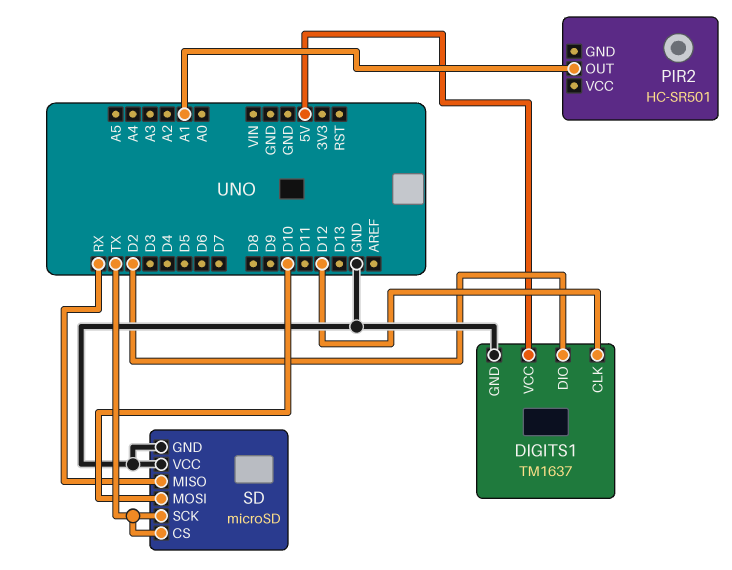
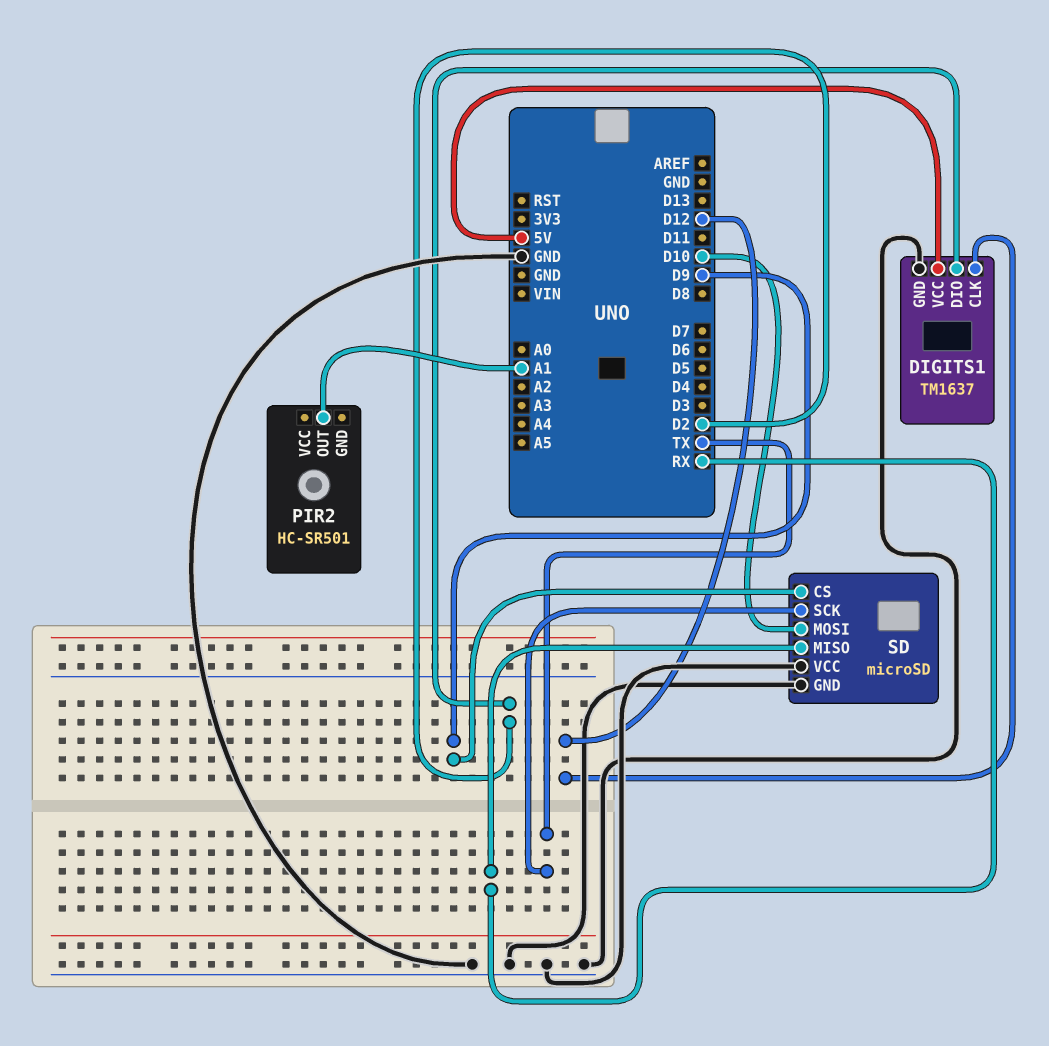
SD pin CS: TX -> D9

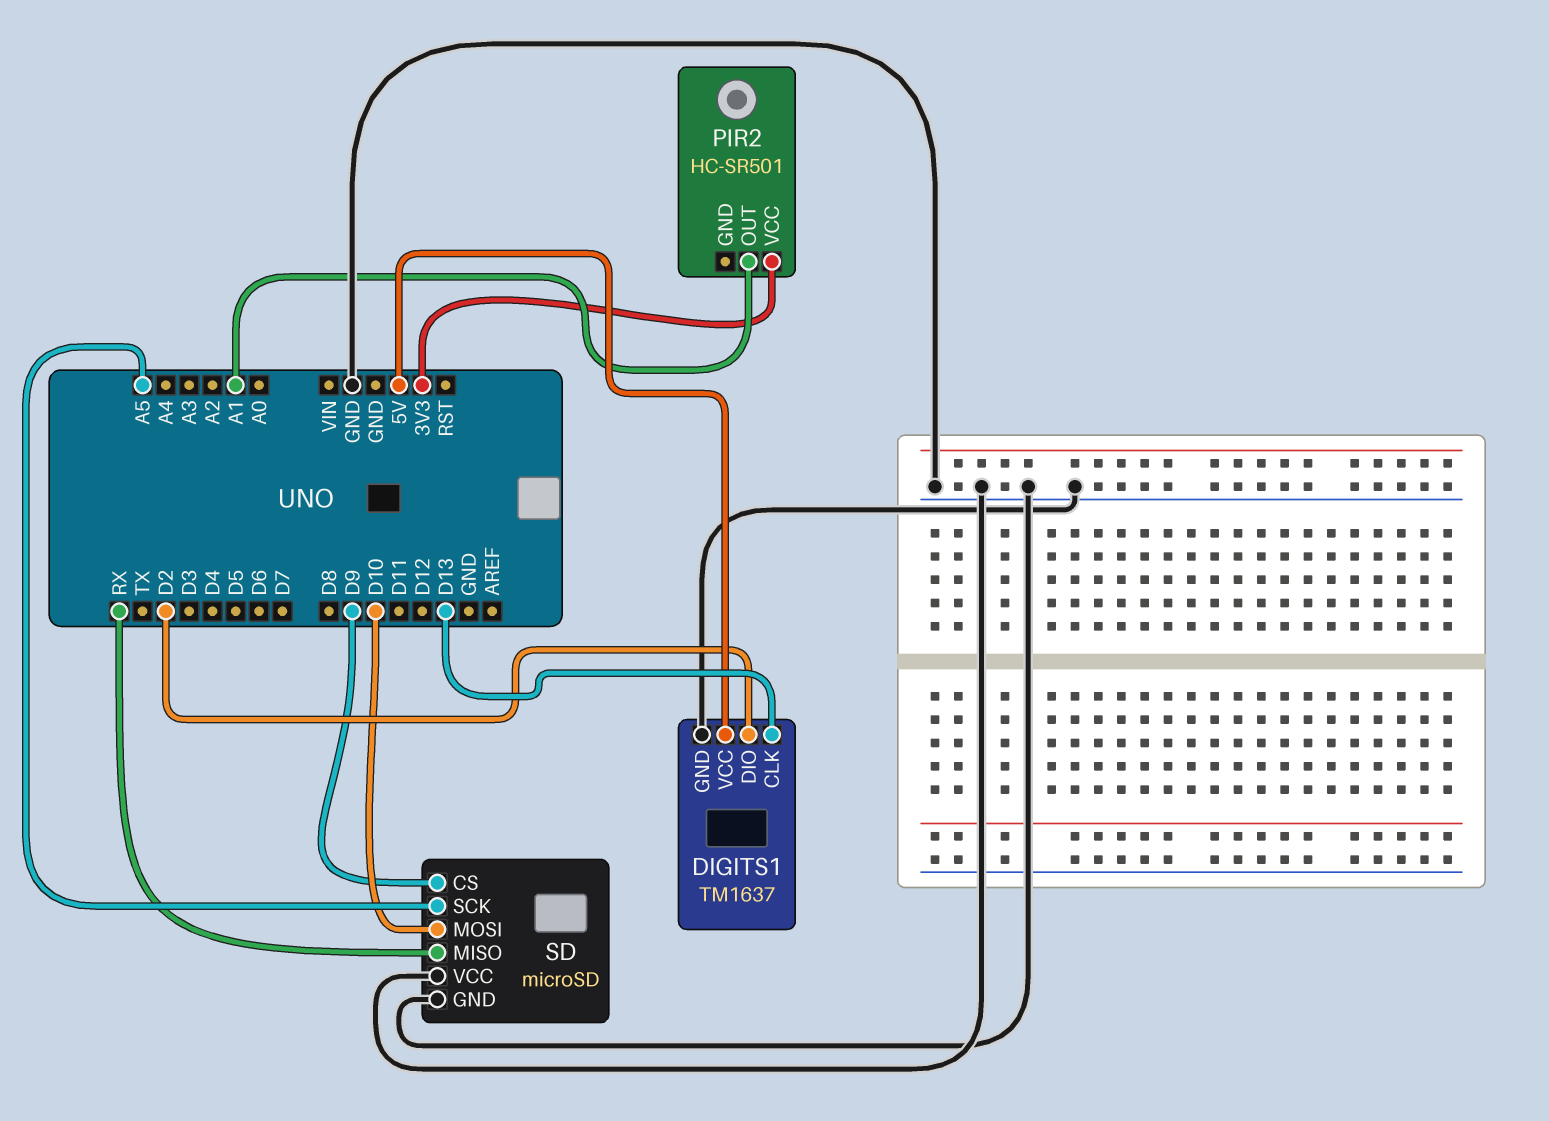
DIGITS1 pin CLK: D12 -> D13
PIR2 pin VCC: none -> 3V3
SD pin SCK: TX -> A5

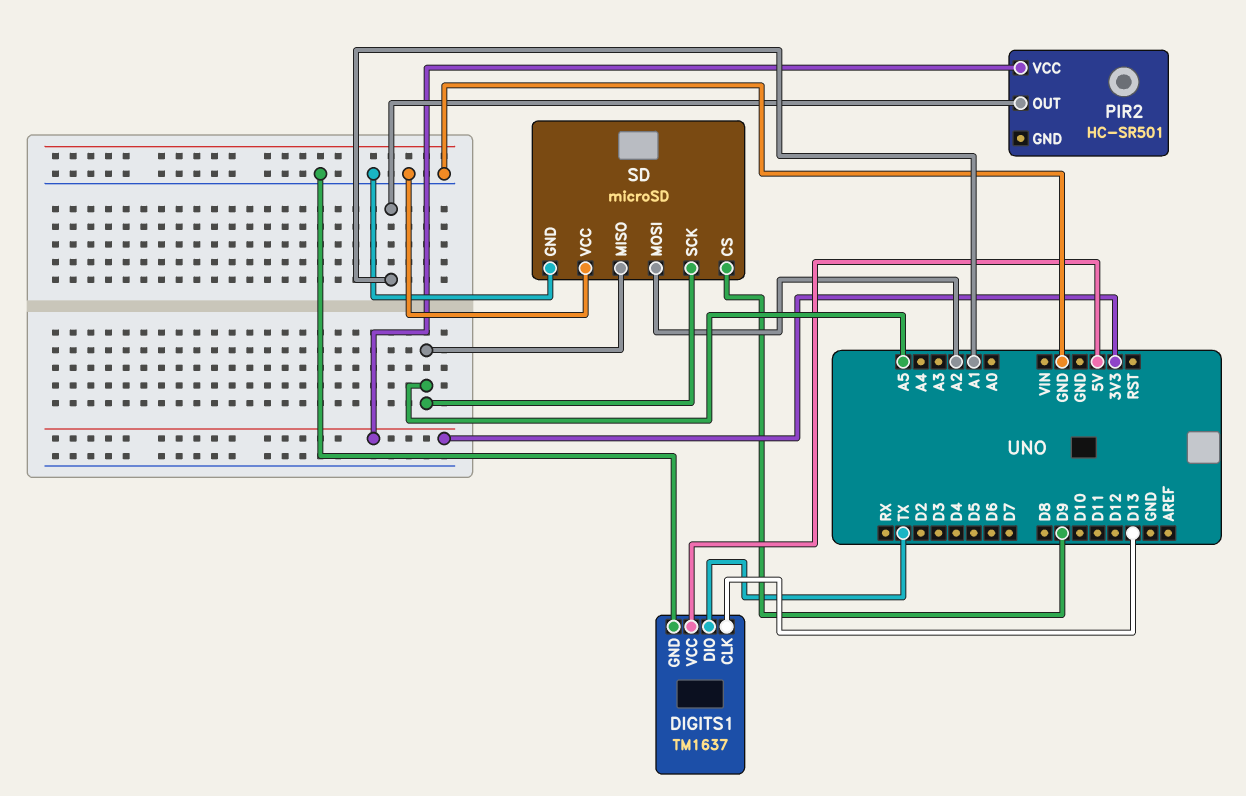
DIGITS1 pin DIO: D2 -> TX
SD pin MISO: RX -> A5
SD pin MOSI: D10 -> A2

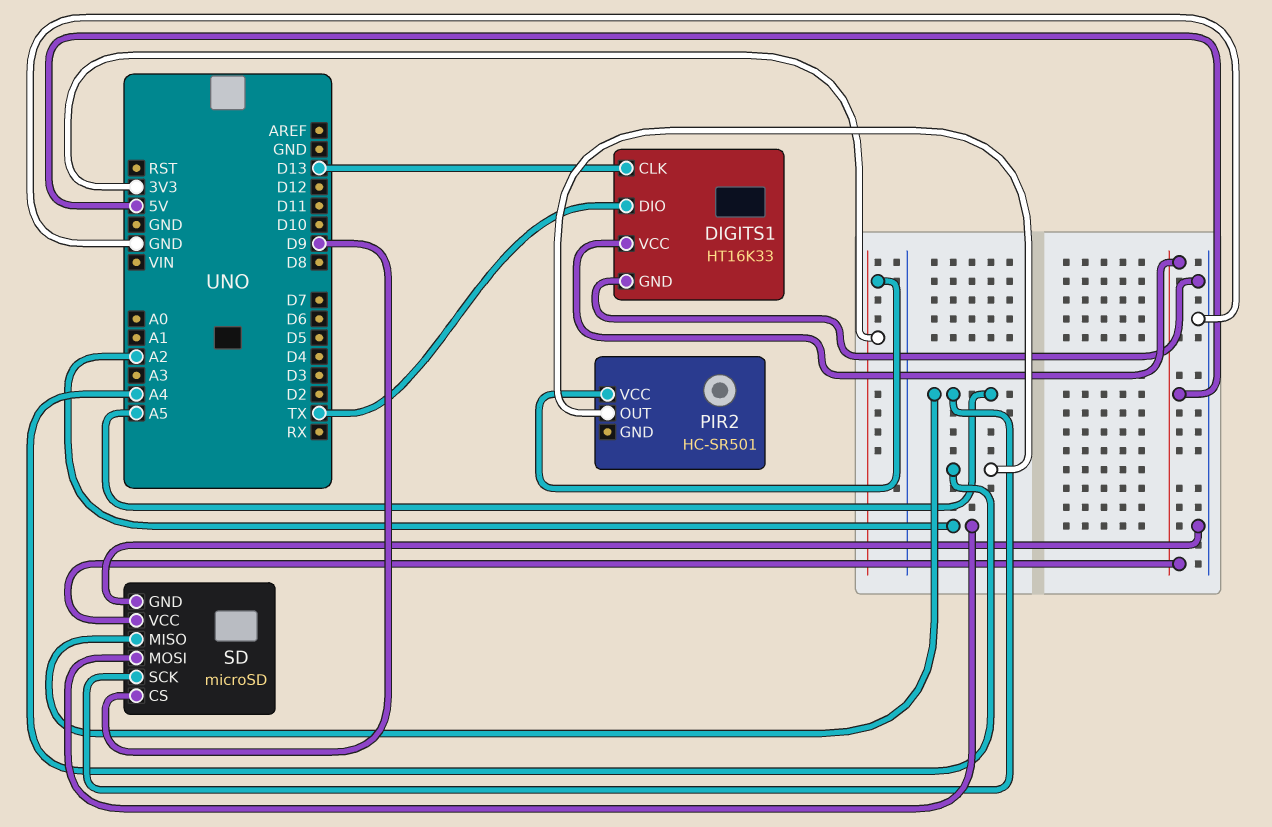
DIGITS1: TM1637 -> HT16K33
PIR2 pin OUT: A1 -> A4
SD pin VCC: GND -> 5V

